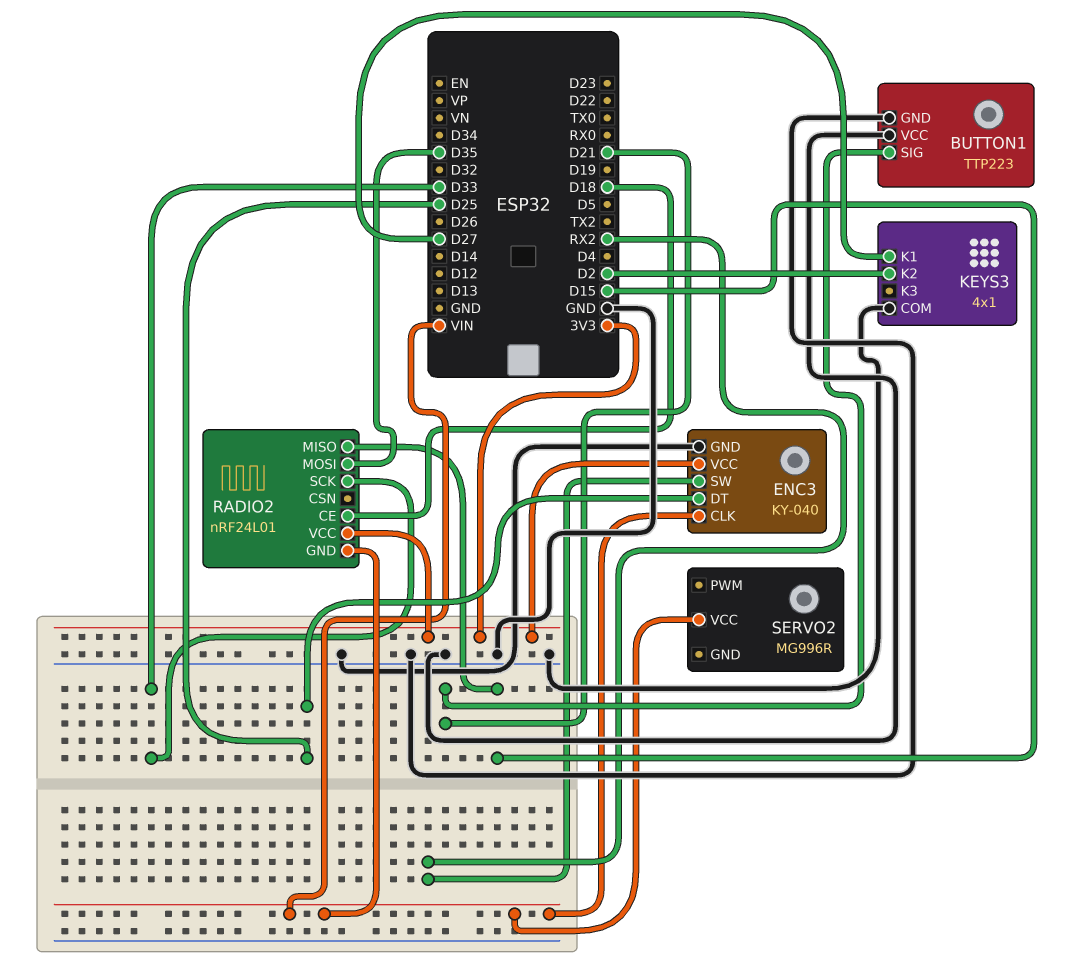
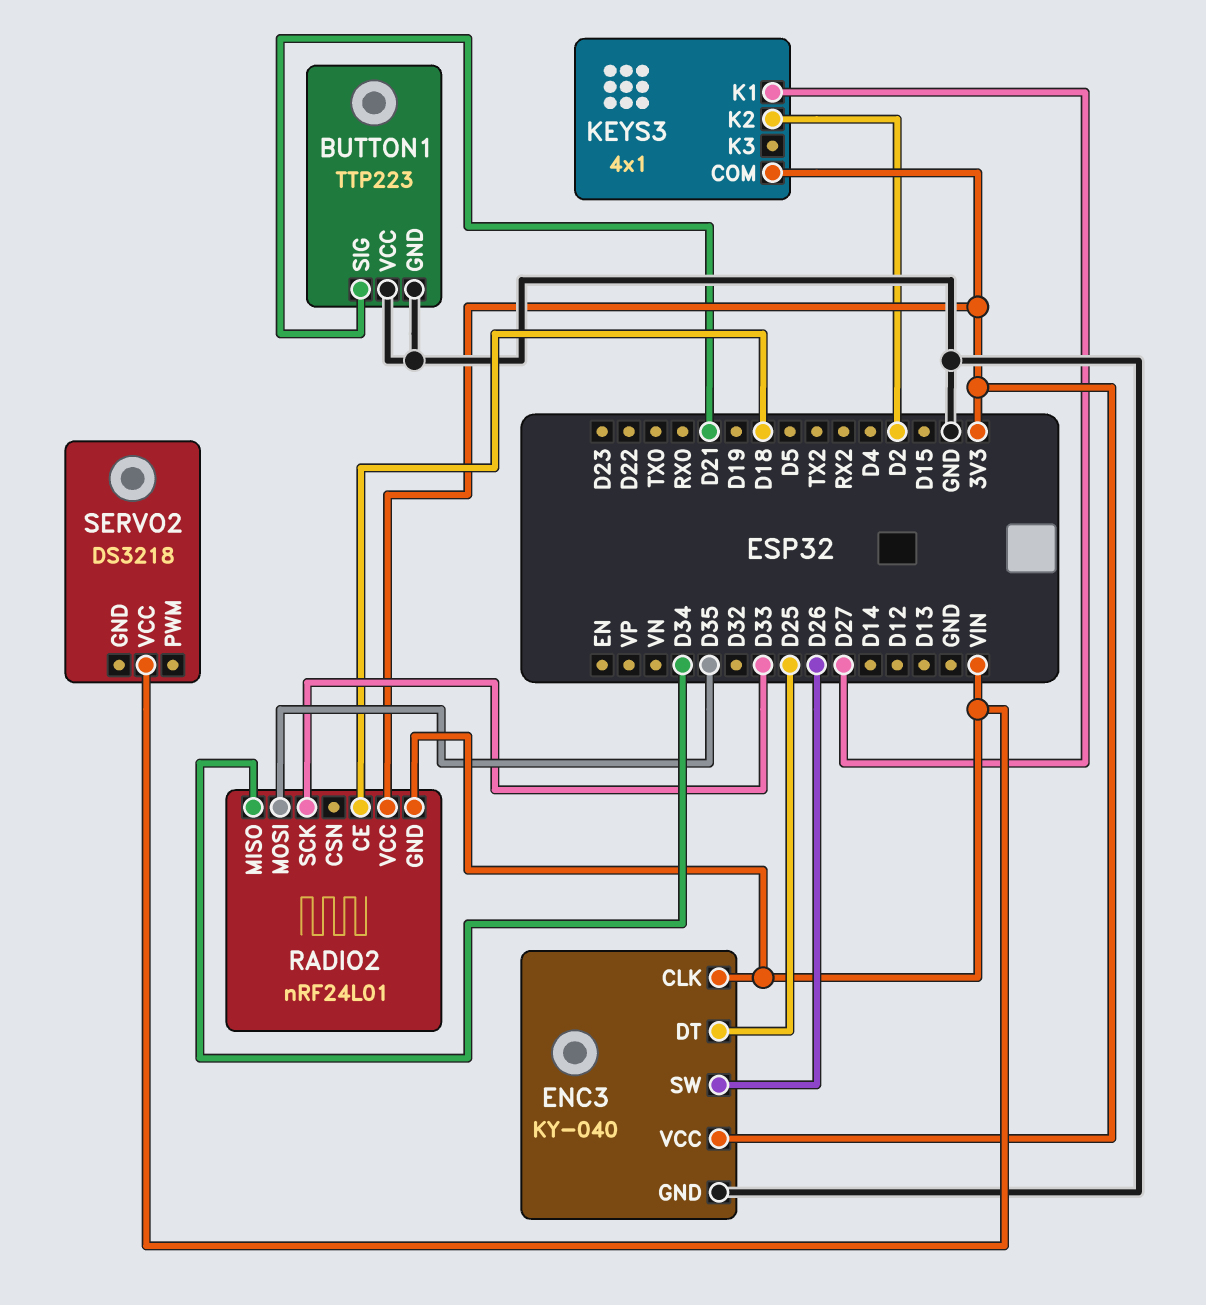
ENC3 pin SW: RX2 -> D26
KEYS3 pin COM: GND -> 3V3
RADIO2 pin MISO: D15 -> D34
SERVO2: MG996R -> DS3218

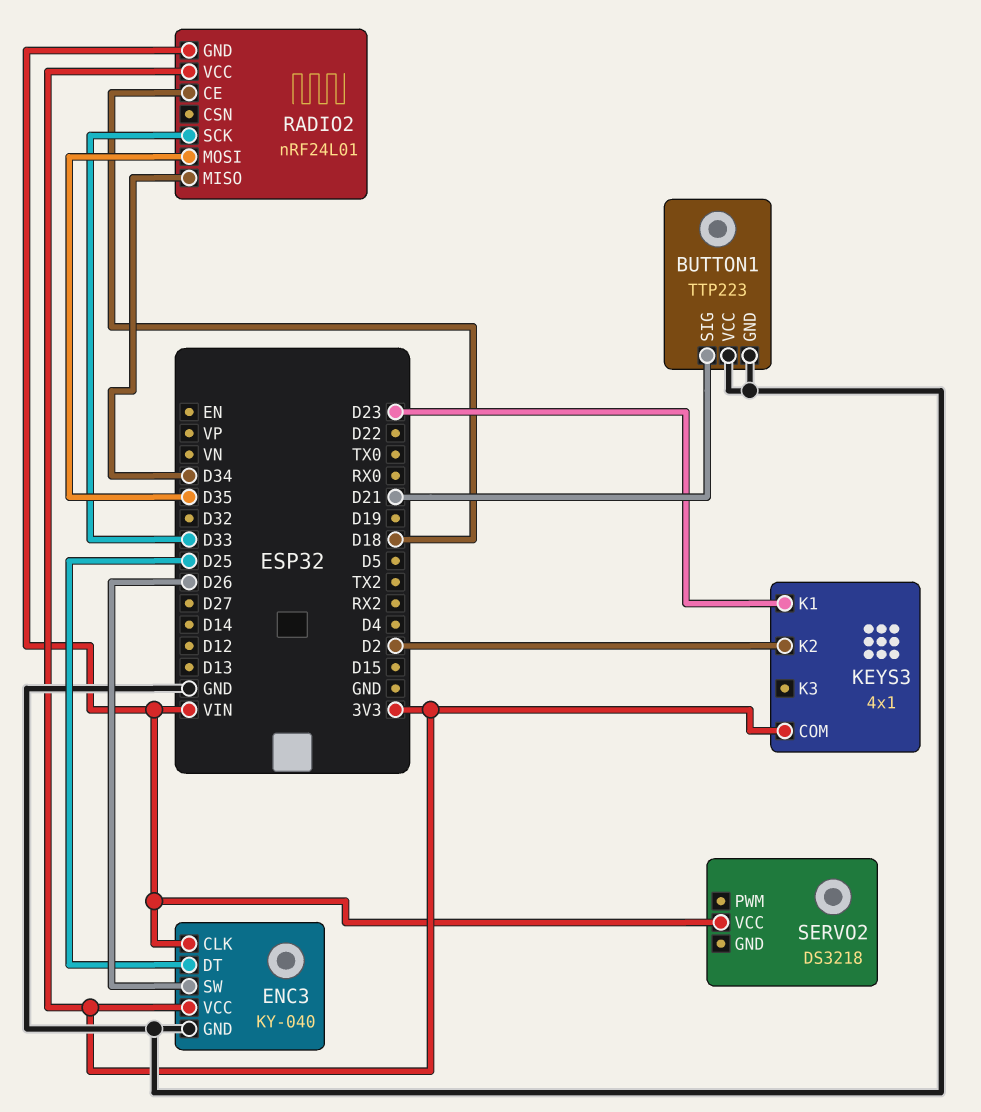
KEYS3 pin K1: D27 -> D23

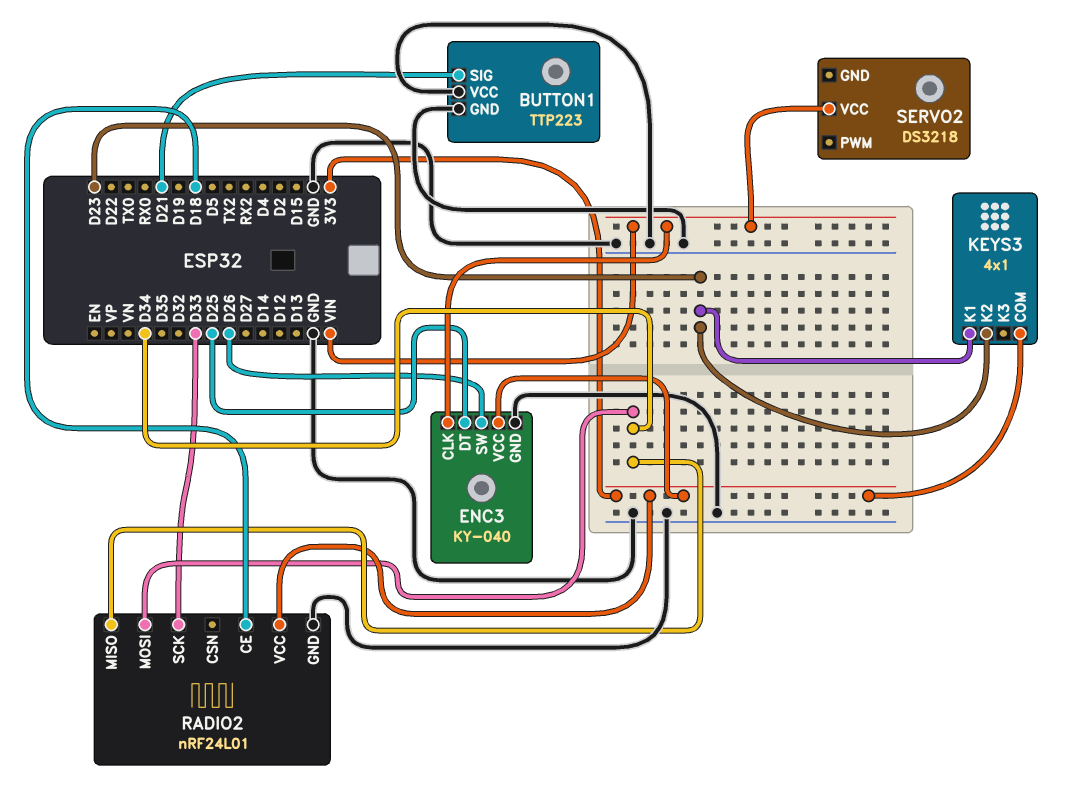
KEYS3 pin K2: D2 -> D23
RADIO2 pin GND: VIN -> GND
RADIO2 pin MOSI: D35 -> D34

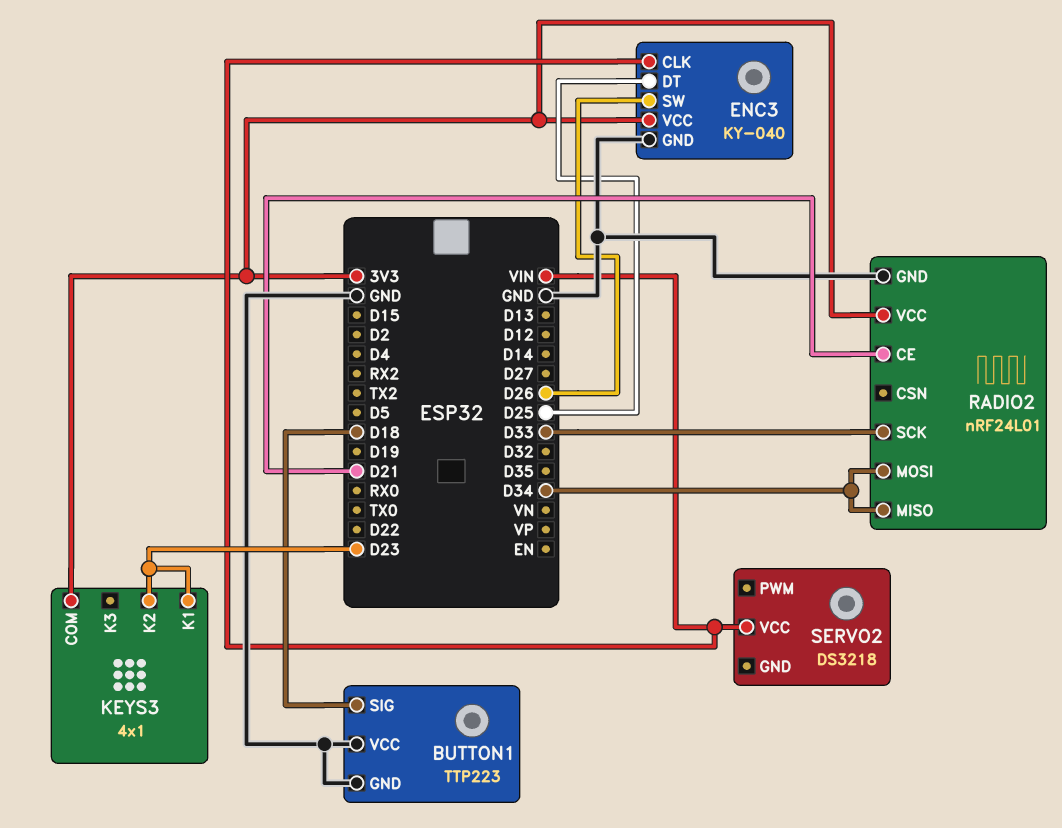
BUTTON1 pin SIG: D21 -> D18
RADIO2 pin CE: D18 -> D21

